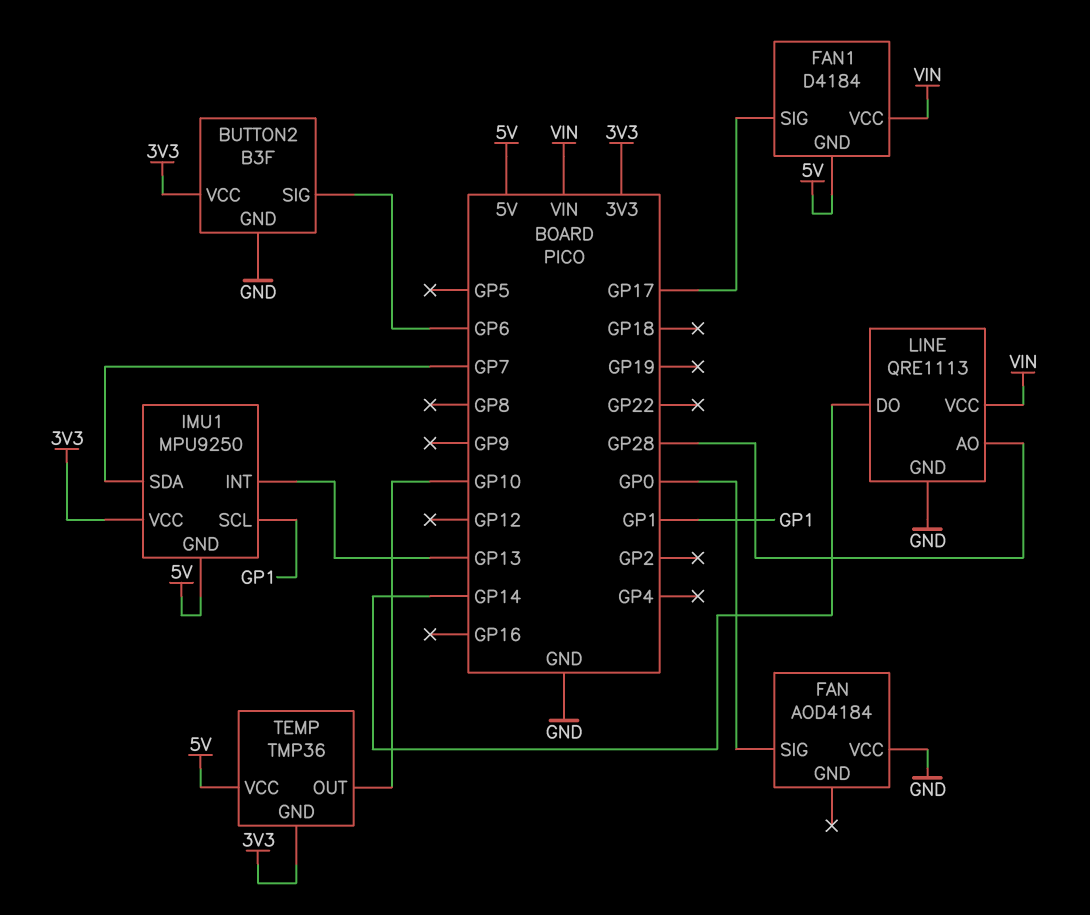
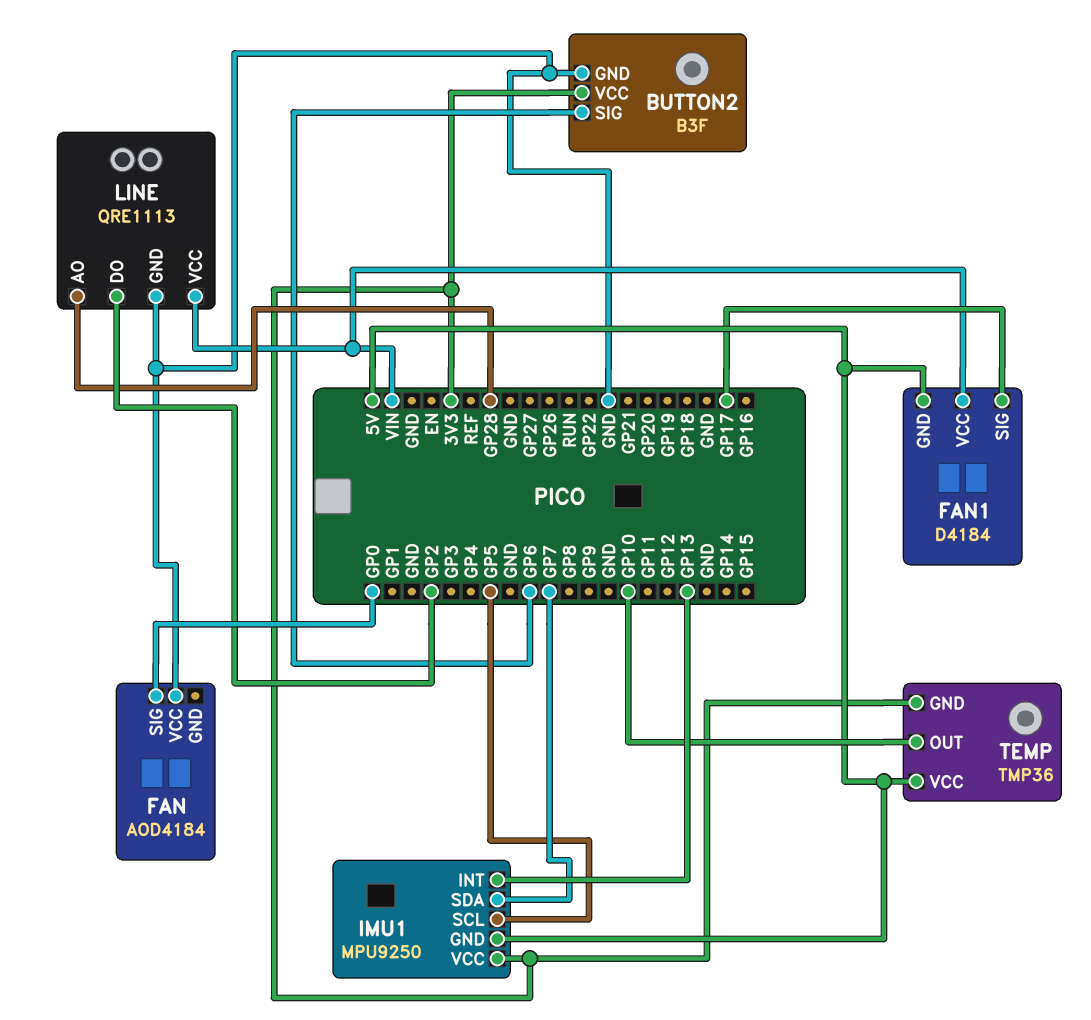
IMU1 pin SCL: GP1 -> GP5
LINE pin DO: GP14 -> GP2

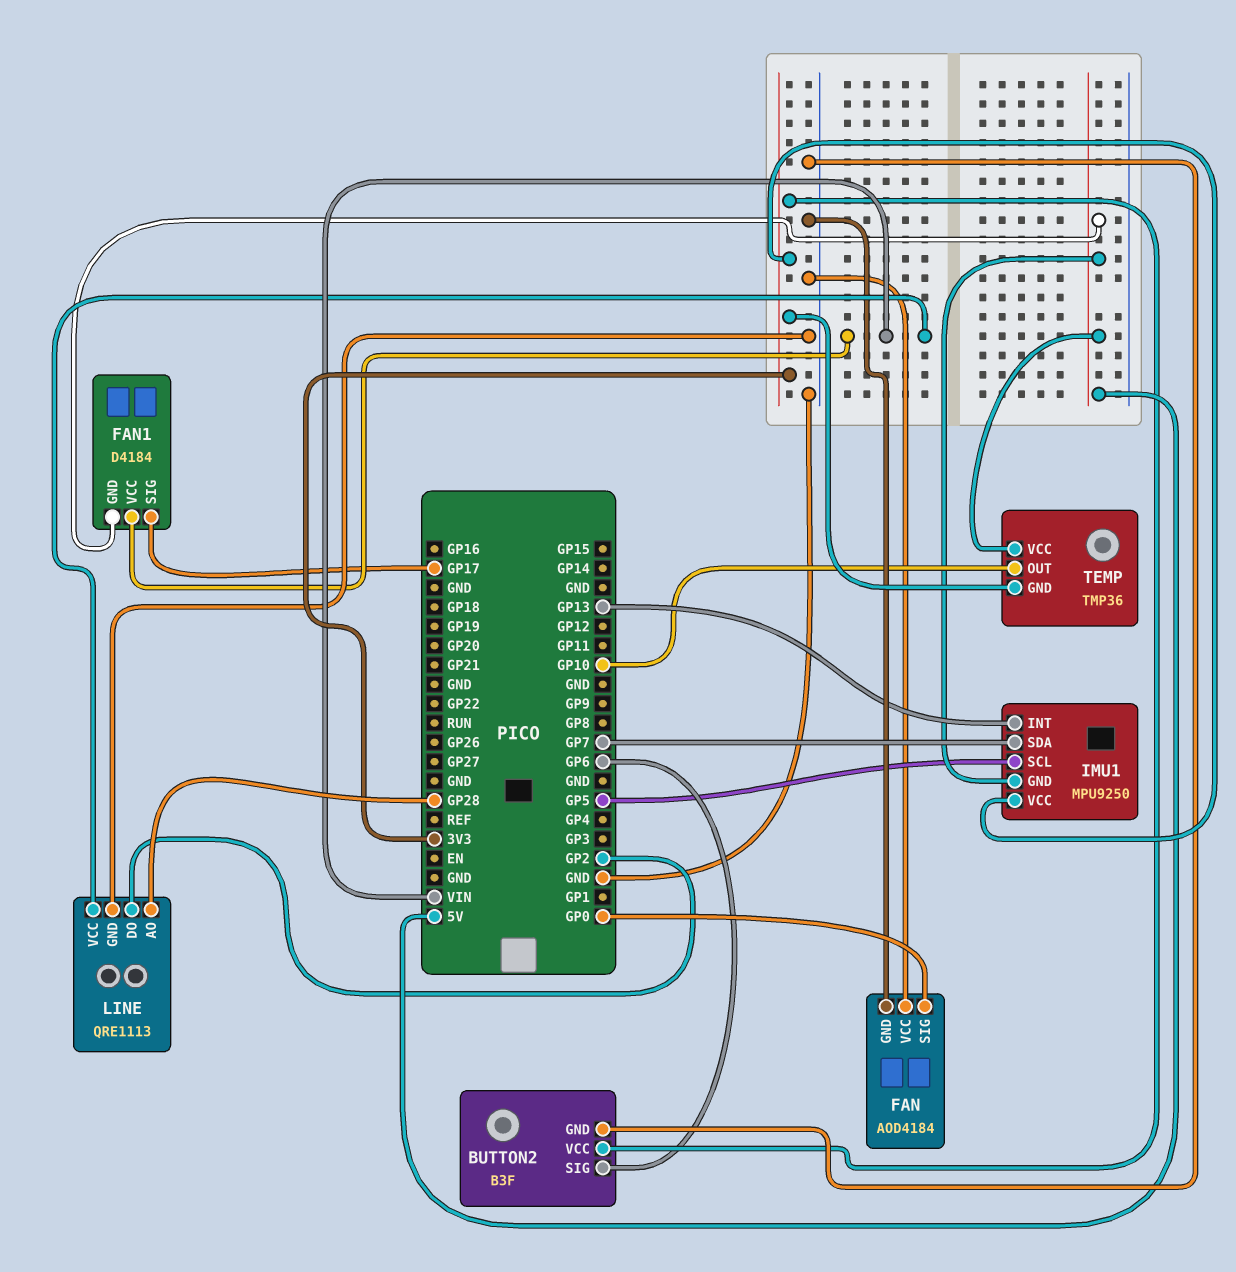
FAN pin GND: none -> GND

